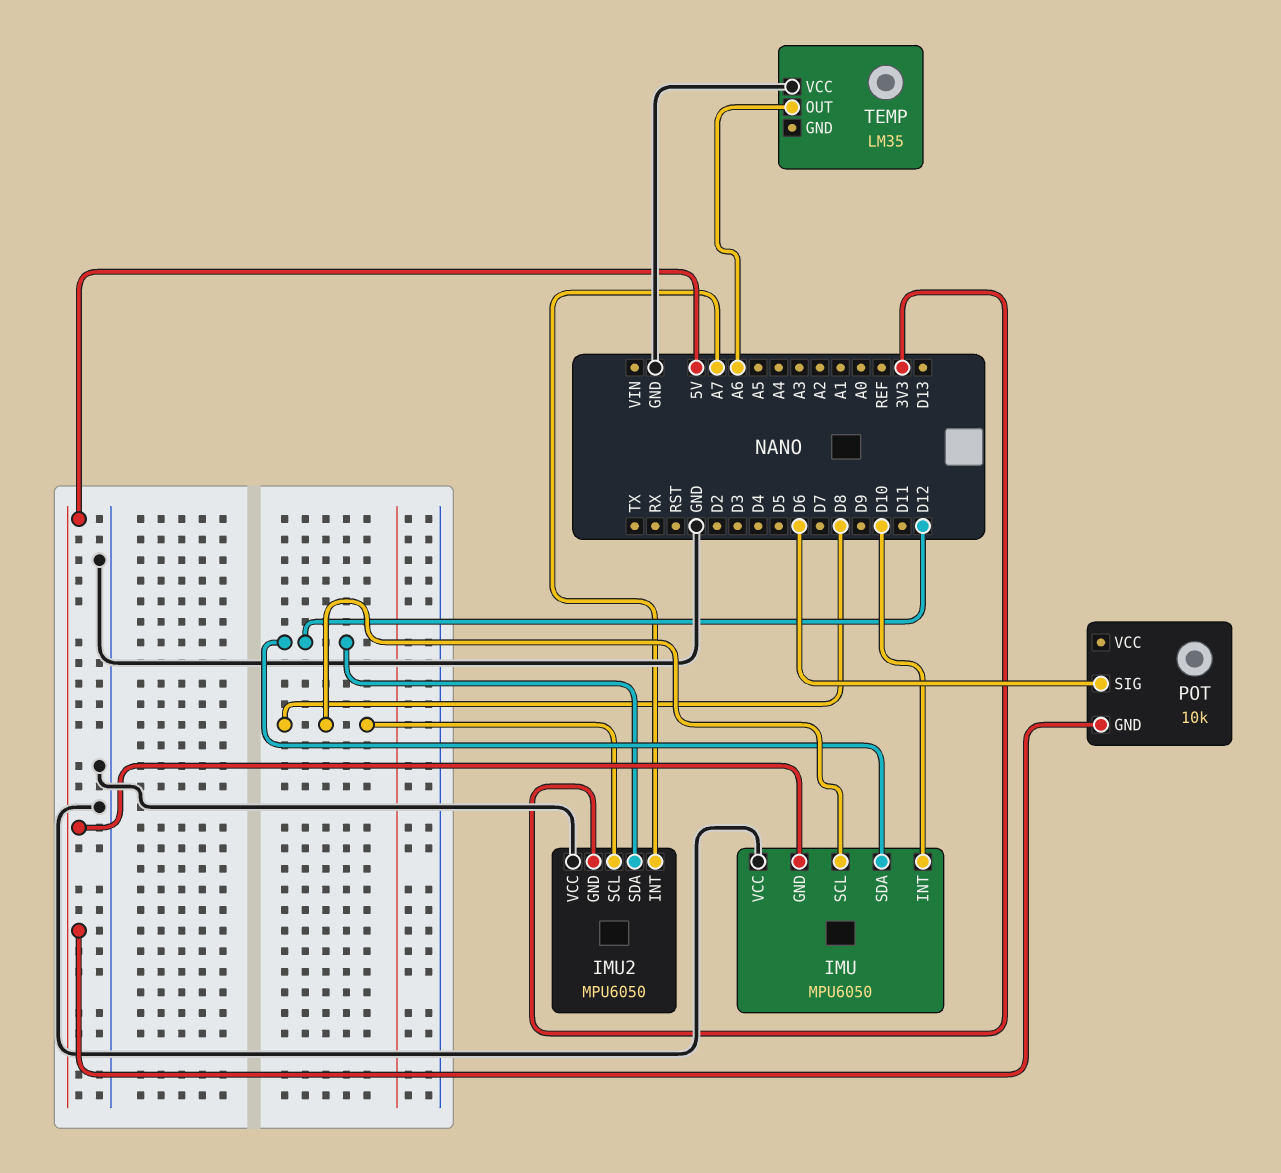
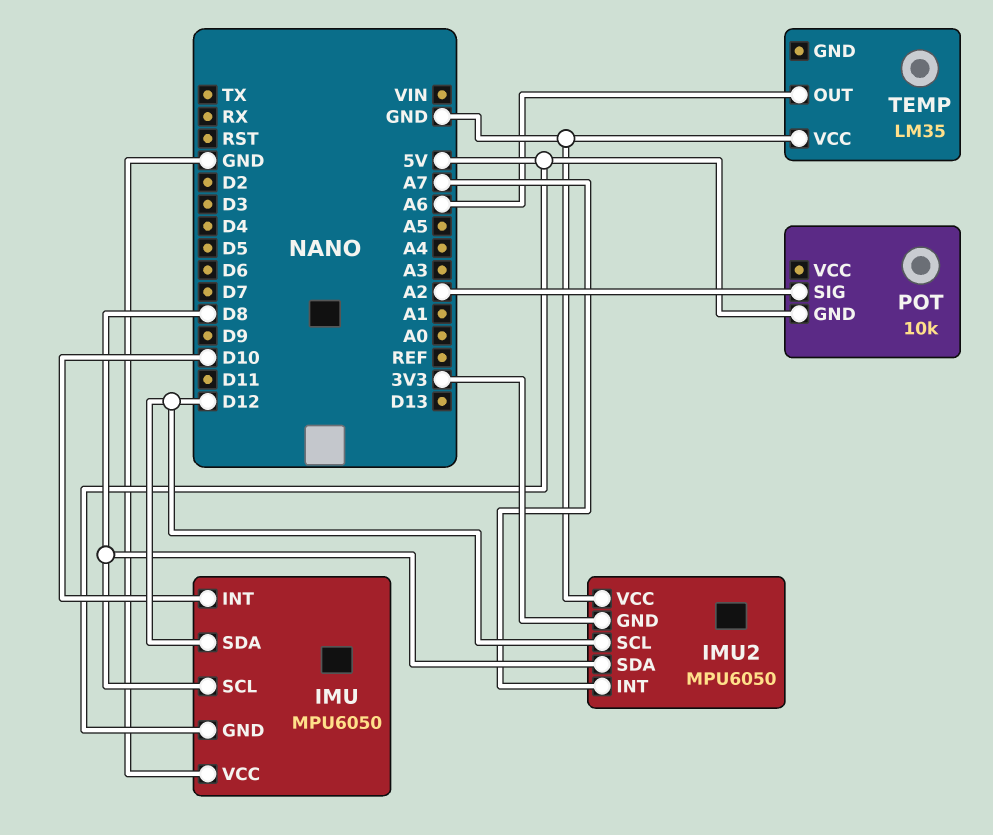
IMU2 pin SCL: D8 -> D12
IMU2 pin SDA: D12 -> D8
POT pin SIG: D6 -> A2

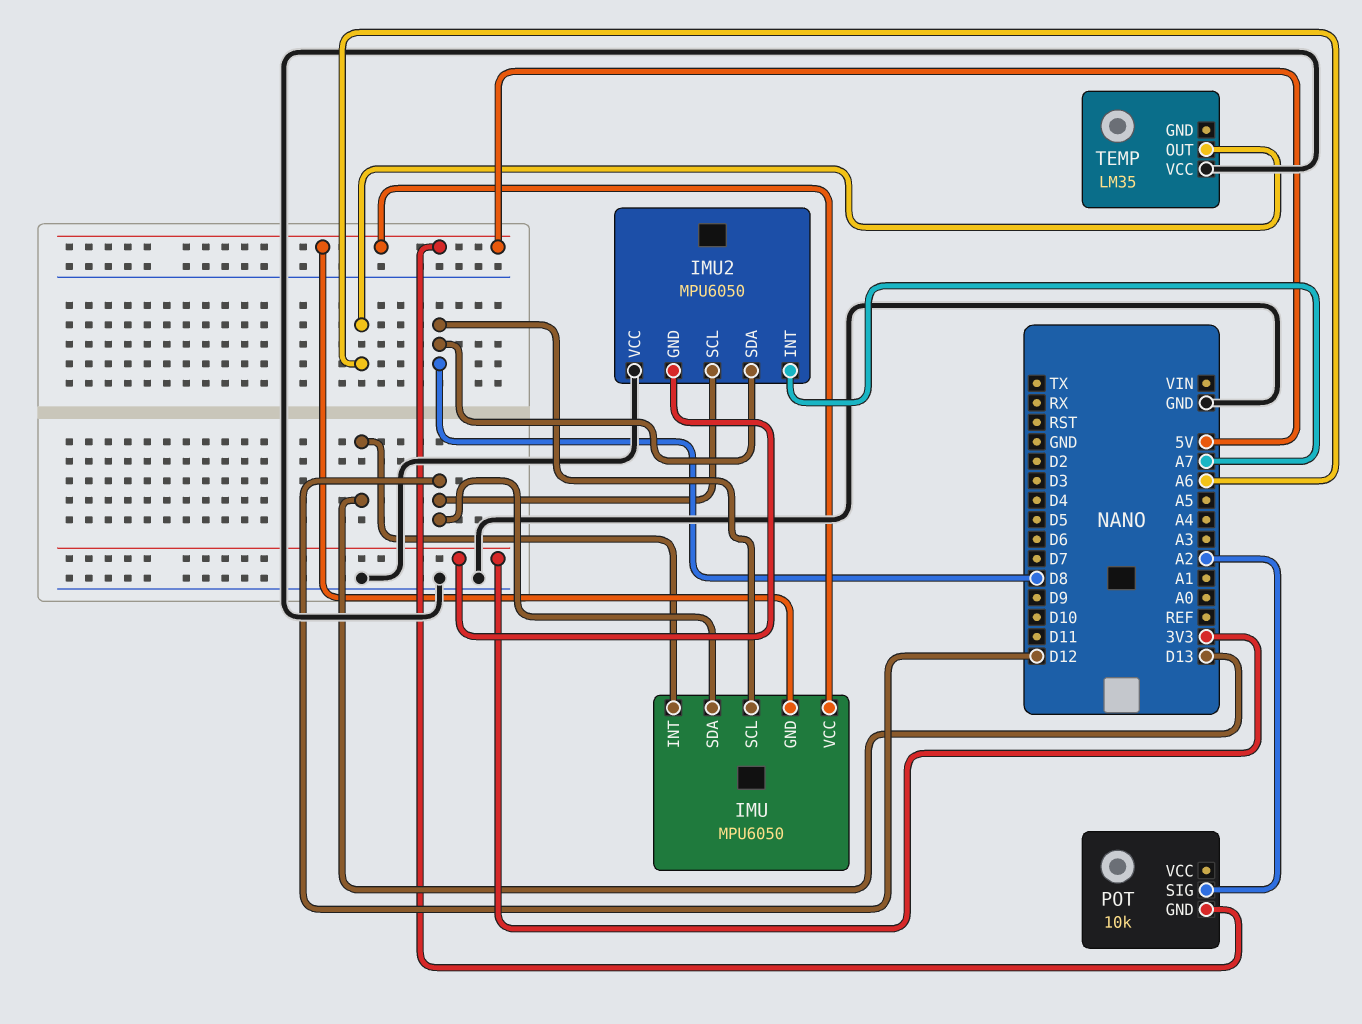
IMU pin INT: D10 -> D13
IMU pin VCC: GND -> 5V

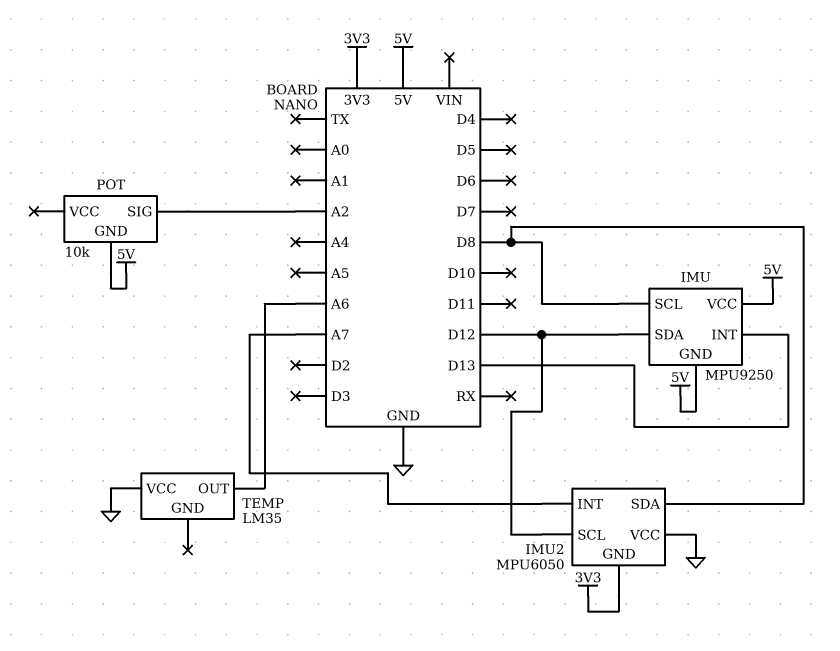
IMU: MPU6050 -> MPU9250

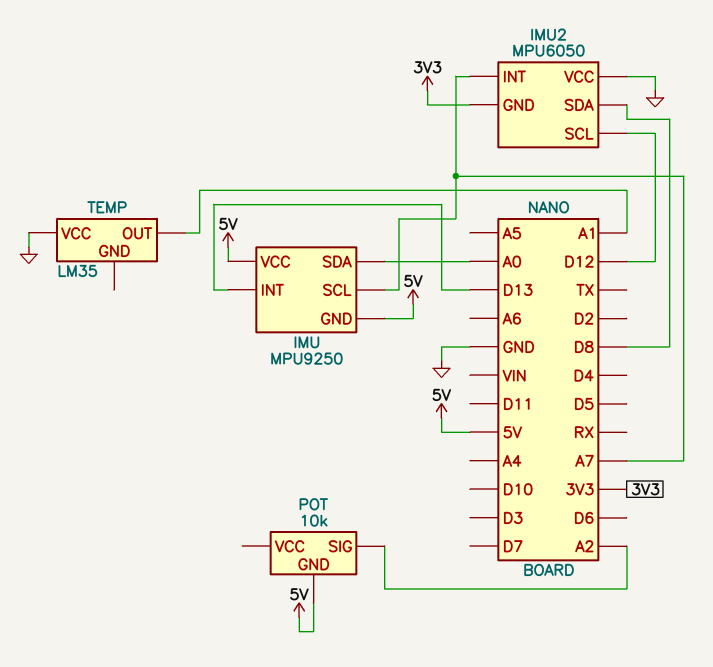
IMU pin SCL: D8 -> A7
IMU pin SDA: D12 -> A0
TEMP pin OUT: A6 -> A1

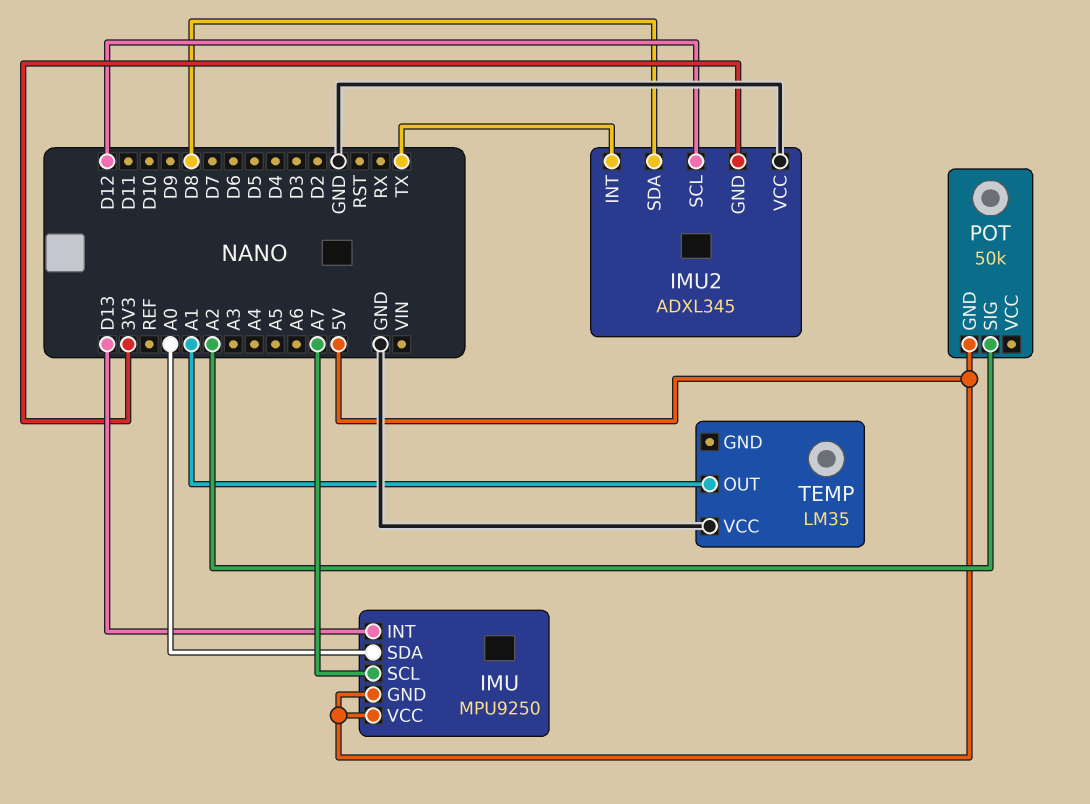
IMU2: MPU6050 -> ADXL345
IMU2 pin INT: A7 -> TX
POT: 10k -> 50k

